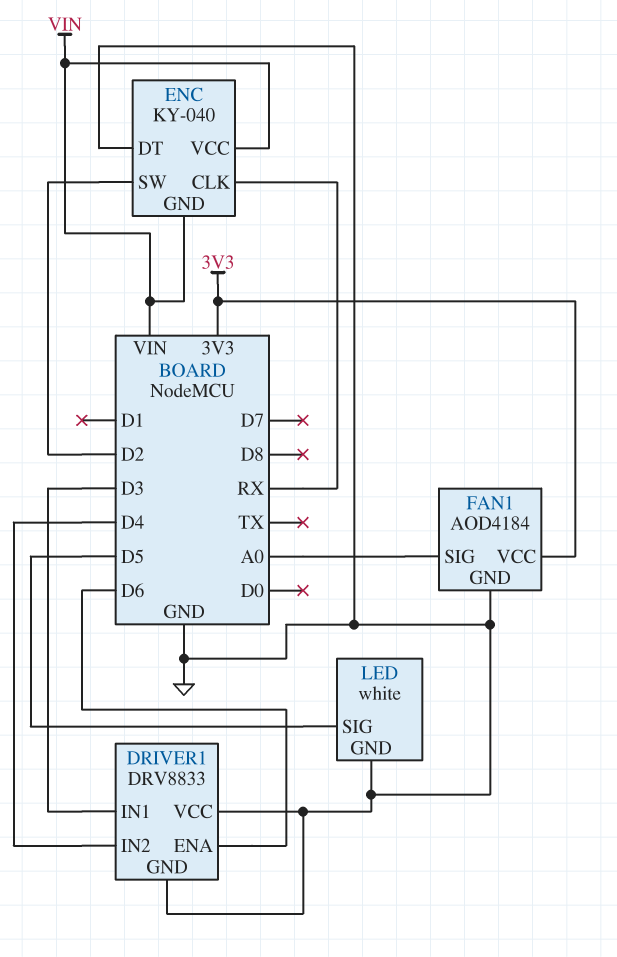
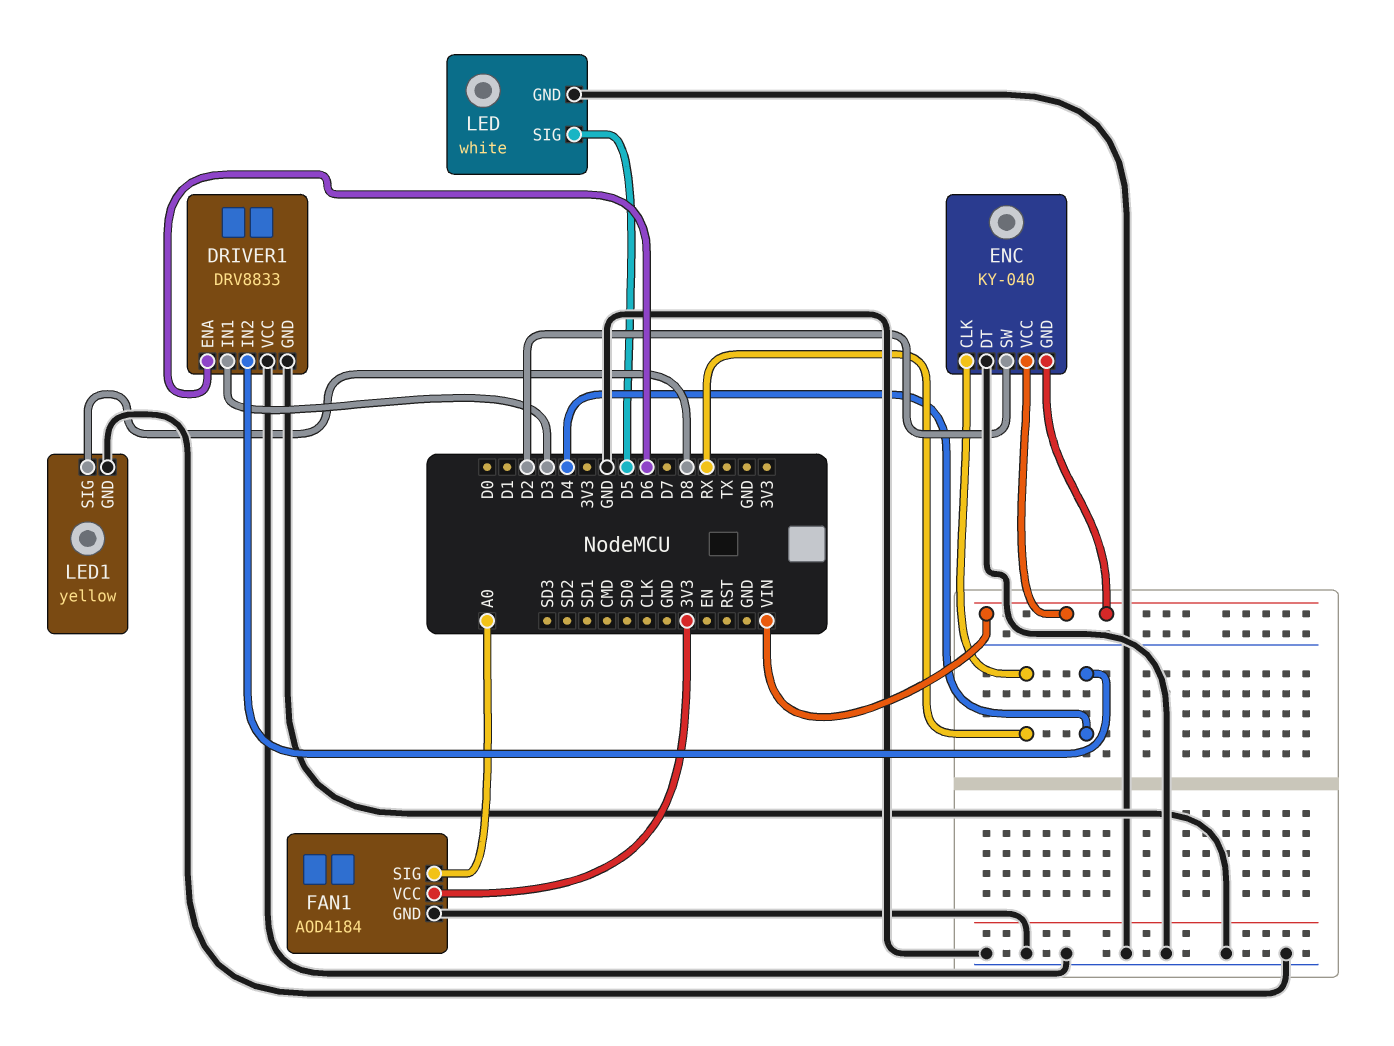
LED1: none -> yellow
LED1 pin GND: none -> GND
LED1 pin SIG: none -> D8

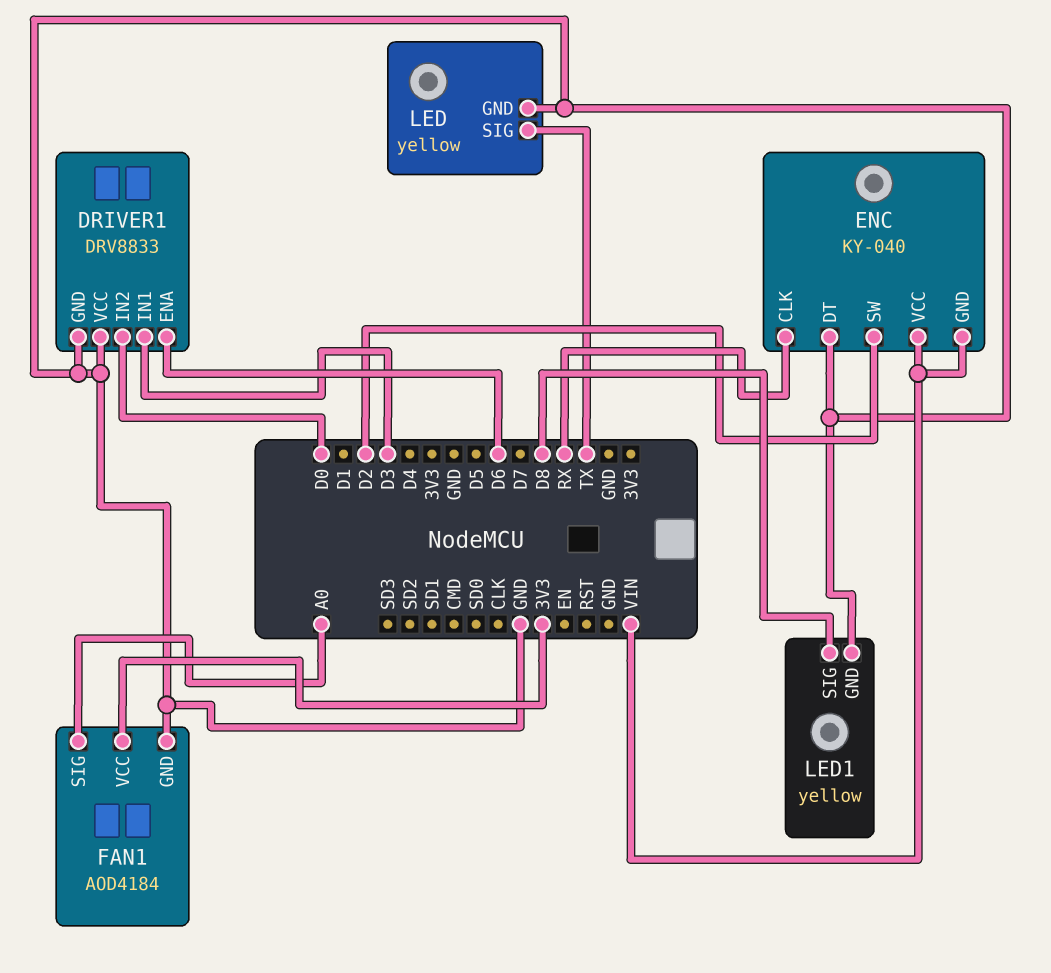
DRIVER1 pin IN2: D4 -> D0
LED: white -> yellow
LED pin SIG: D5 -> TX

